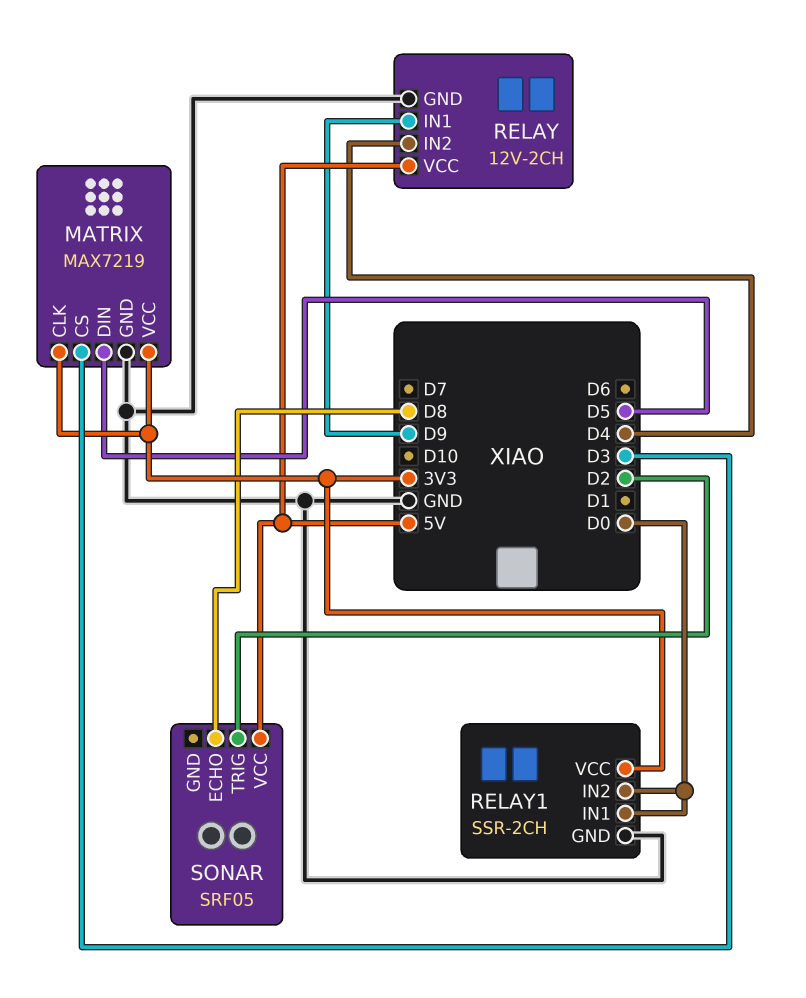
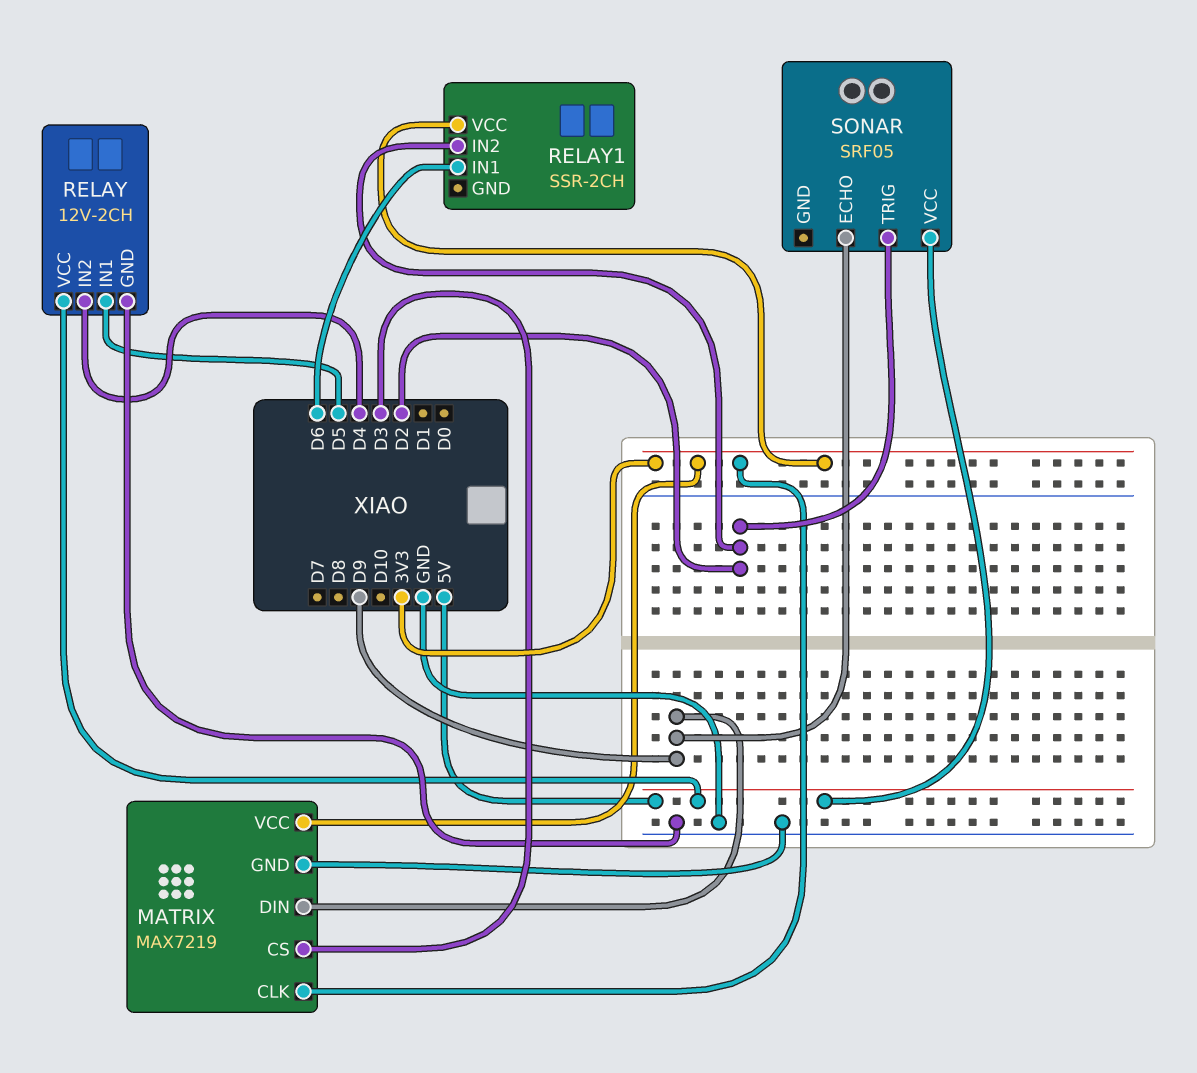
MATRIX pin DIN: D5 -> D9
RELAY pin IN1: D9 -> D5
RELAY1 pin GND: GND -> none
RELAY1 pin IN1: D0 -> D6
RELAY1 pin IN2: D0 -> D2
SONAR pin ECHO: D8 -> D9

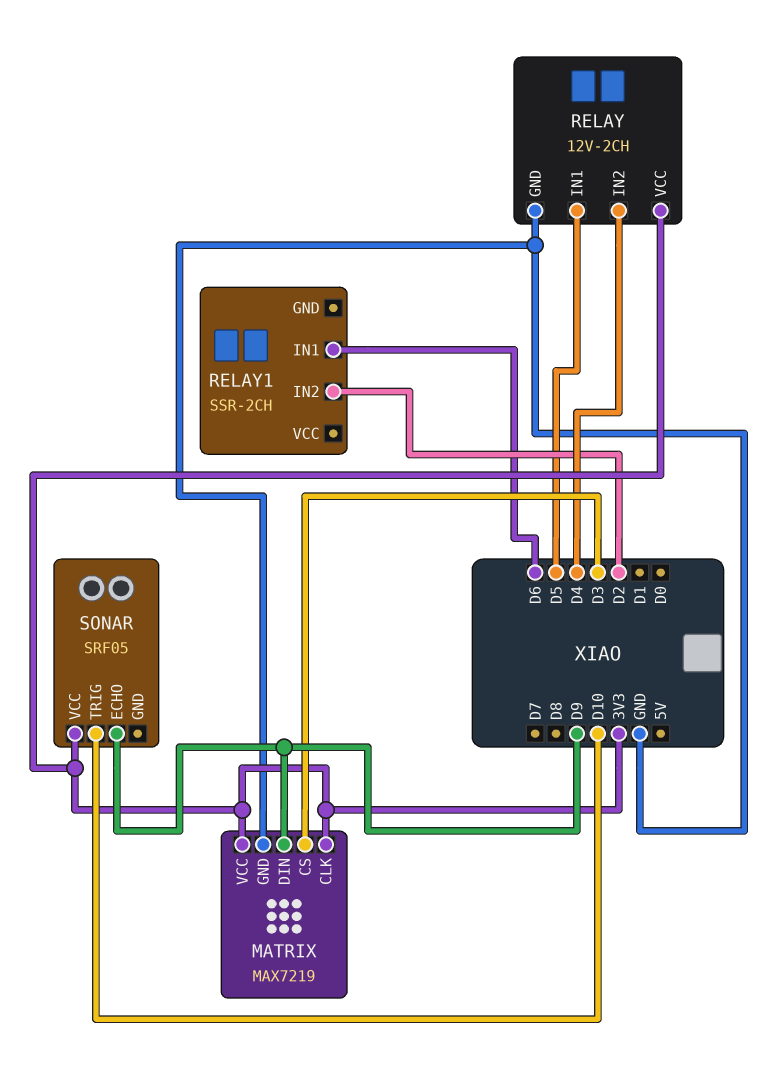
RELAY pin VCC: 5V -> 3V3
RELAY1 pin VCC: 3V3 -> none
SONAR pin TRIG: D2 -> D10
SONAR pin VCC: 5V -> 3V3

